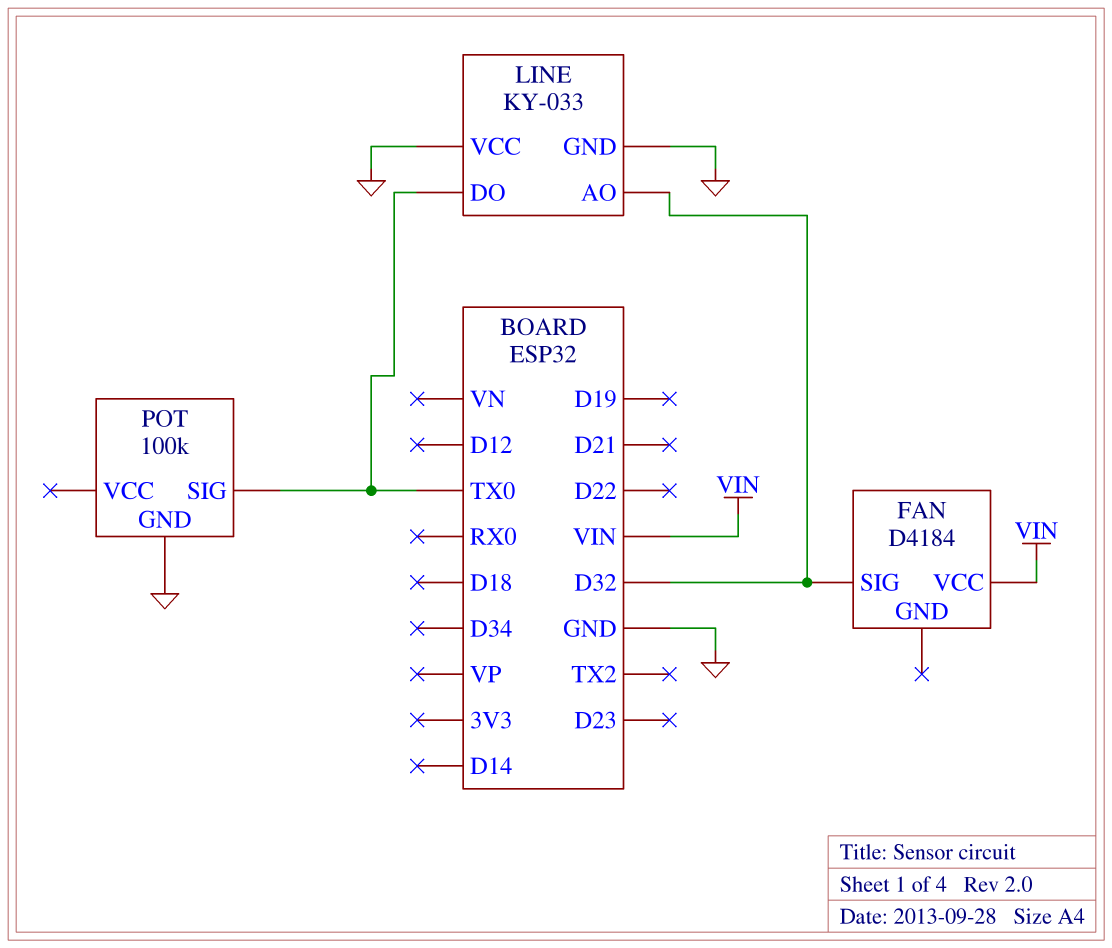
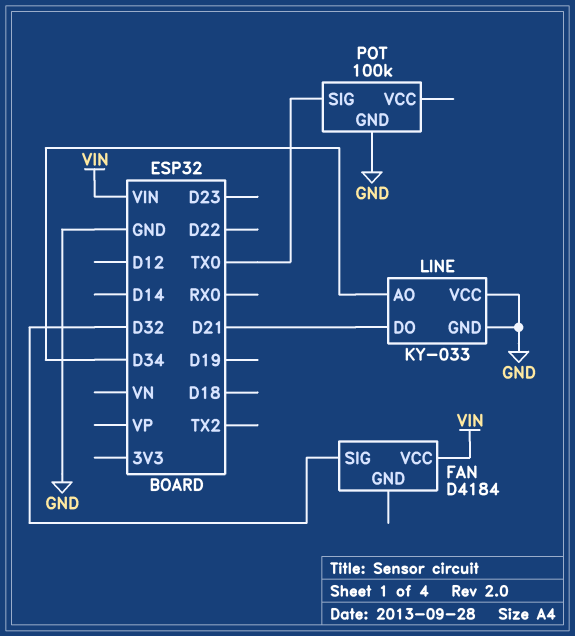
LINE pin AO: D32 -> D34
LINE pin DO: TX0 -> D21

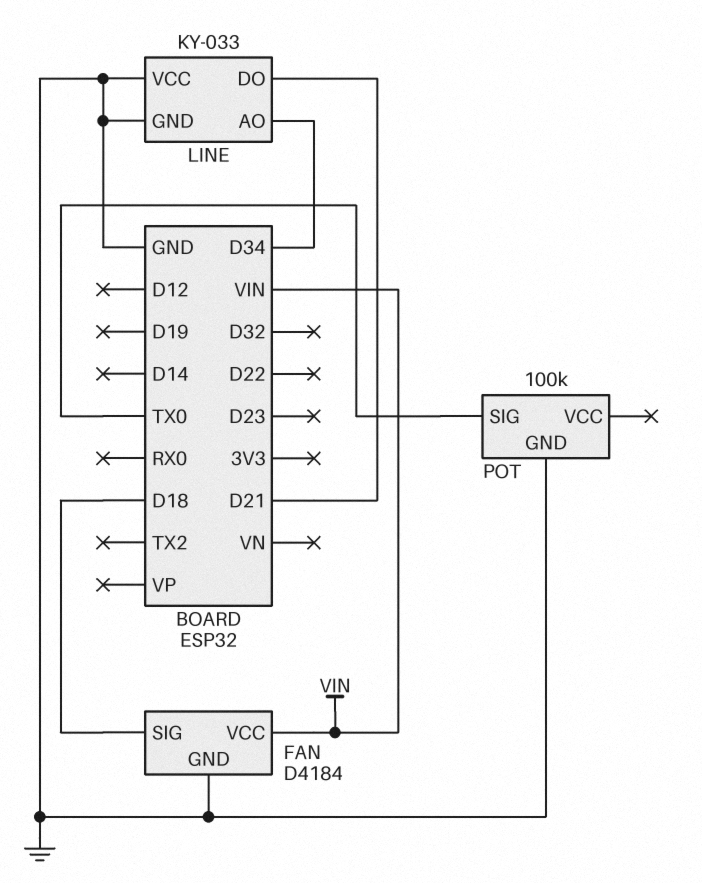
FAN pin GND: none -> GND
FAN pin SIG: D32 -> D18

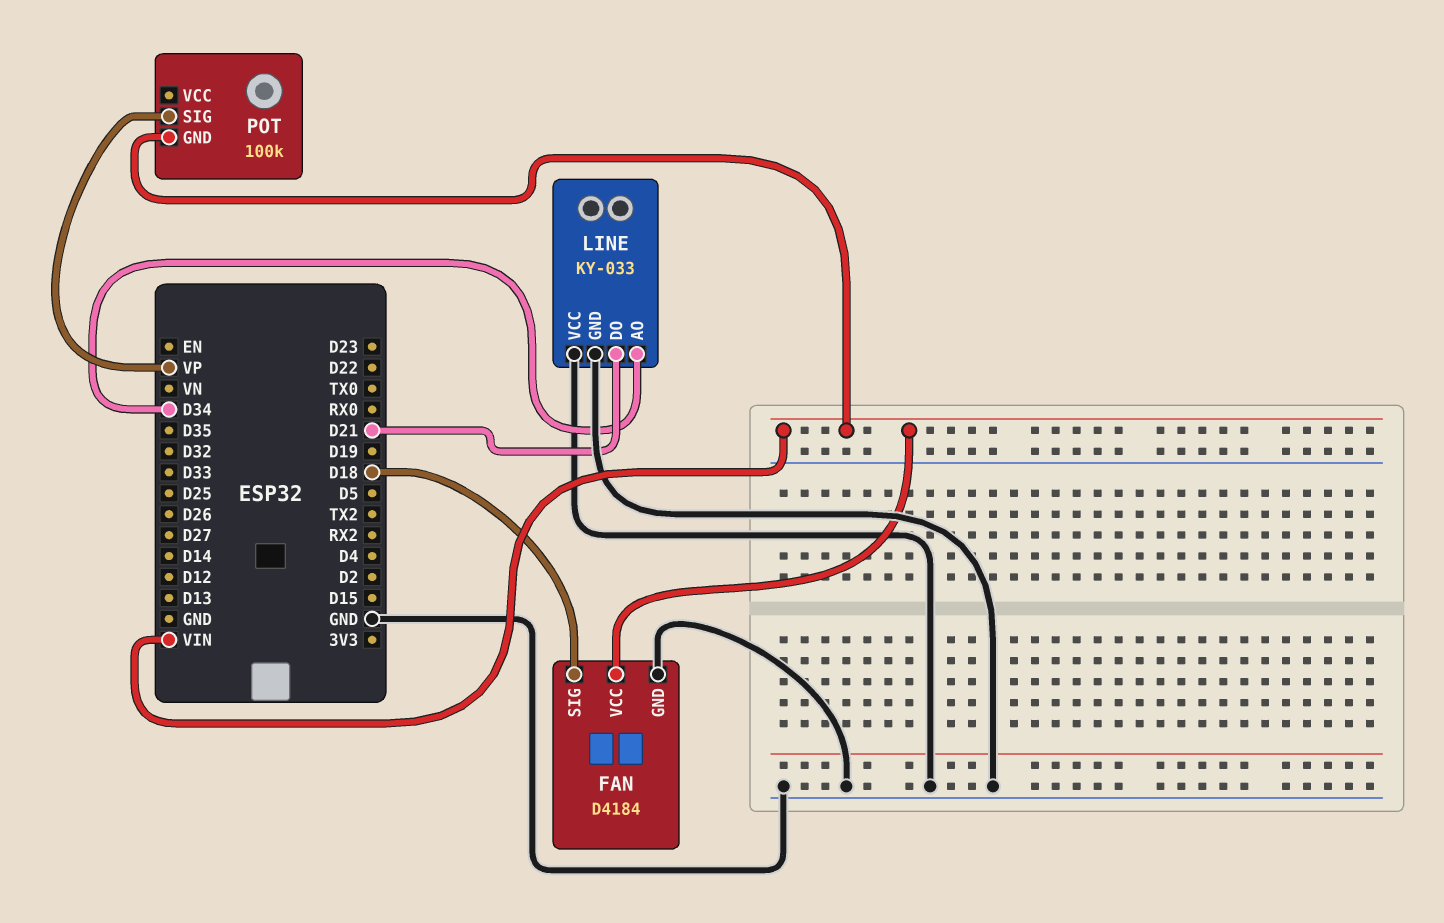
POT pin GND: GND -> VIN
POT pin SIG: TX0 -> VP

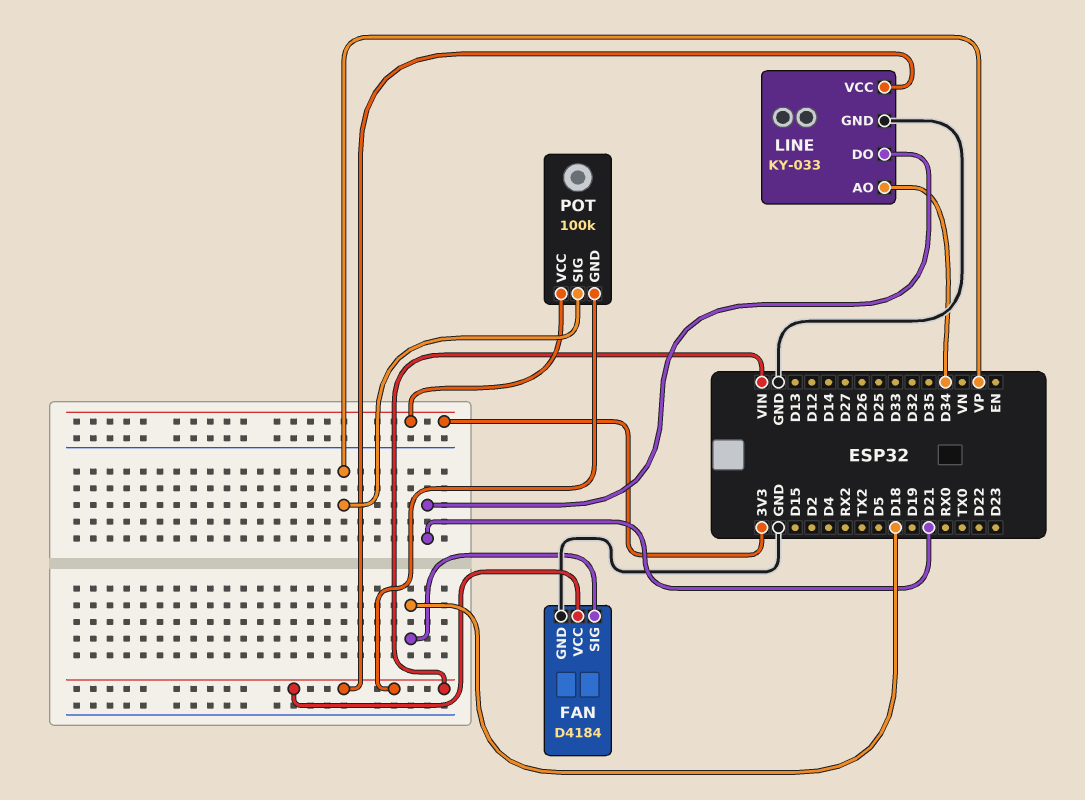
LINE pin VCC: GND -> VIN
POT pin VCC: none -> 3V3

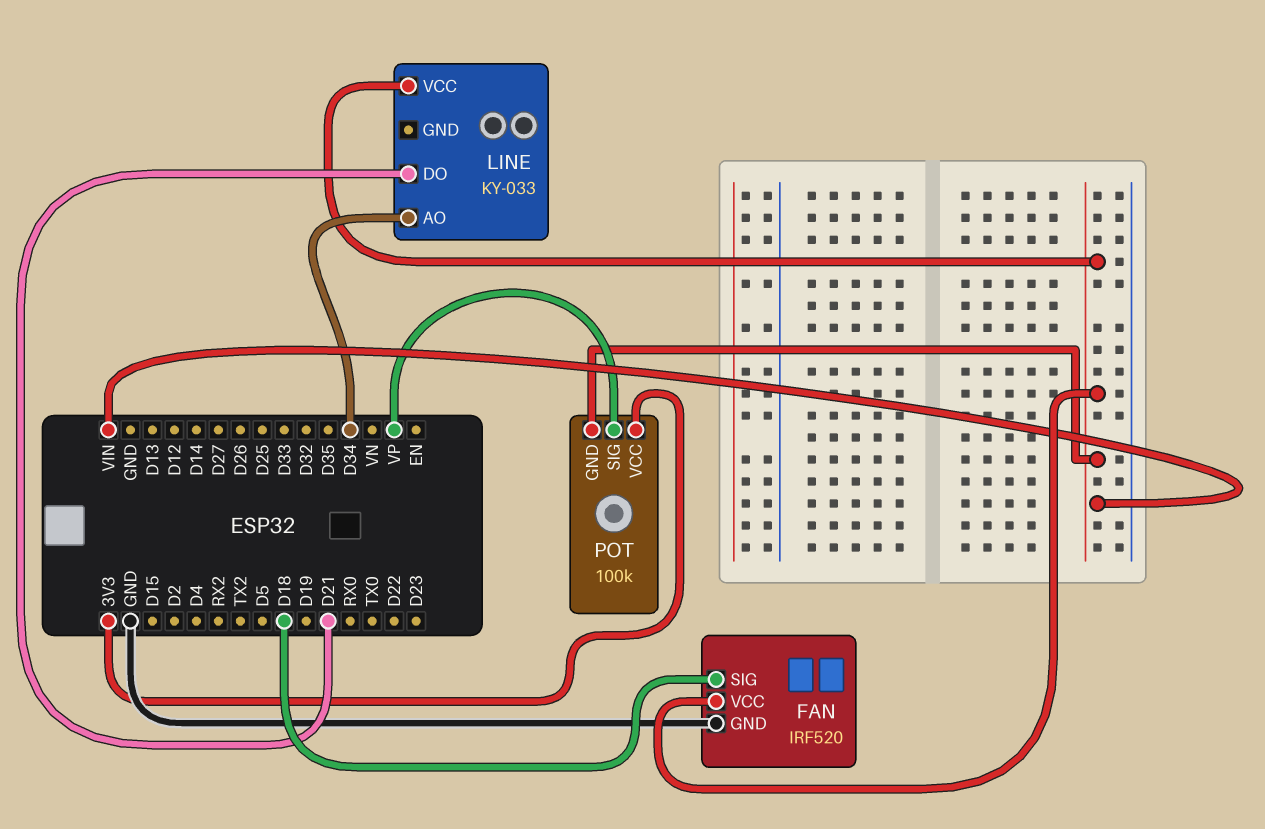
FAN: D4184 -> IRF520
LINE pin GND: GND -> none

